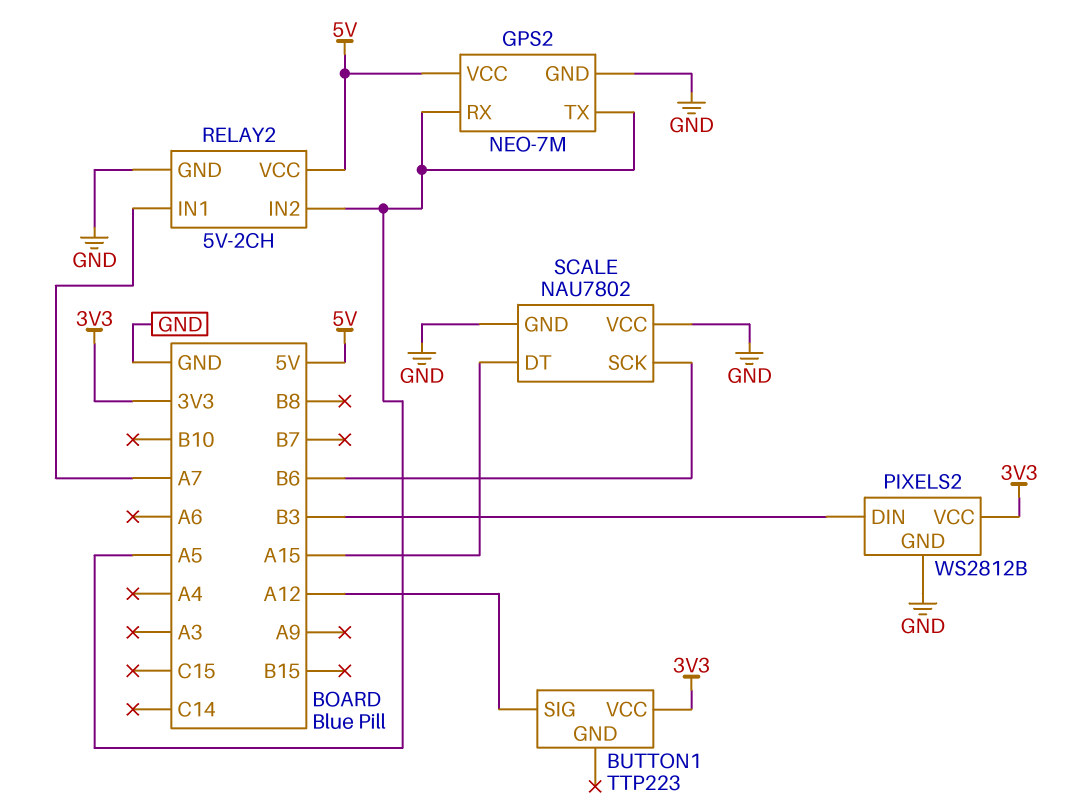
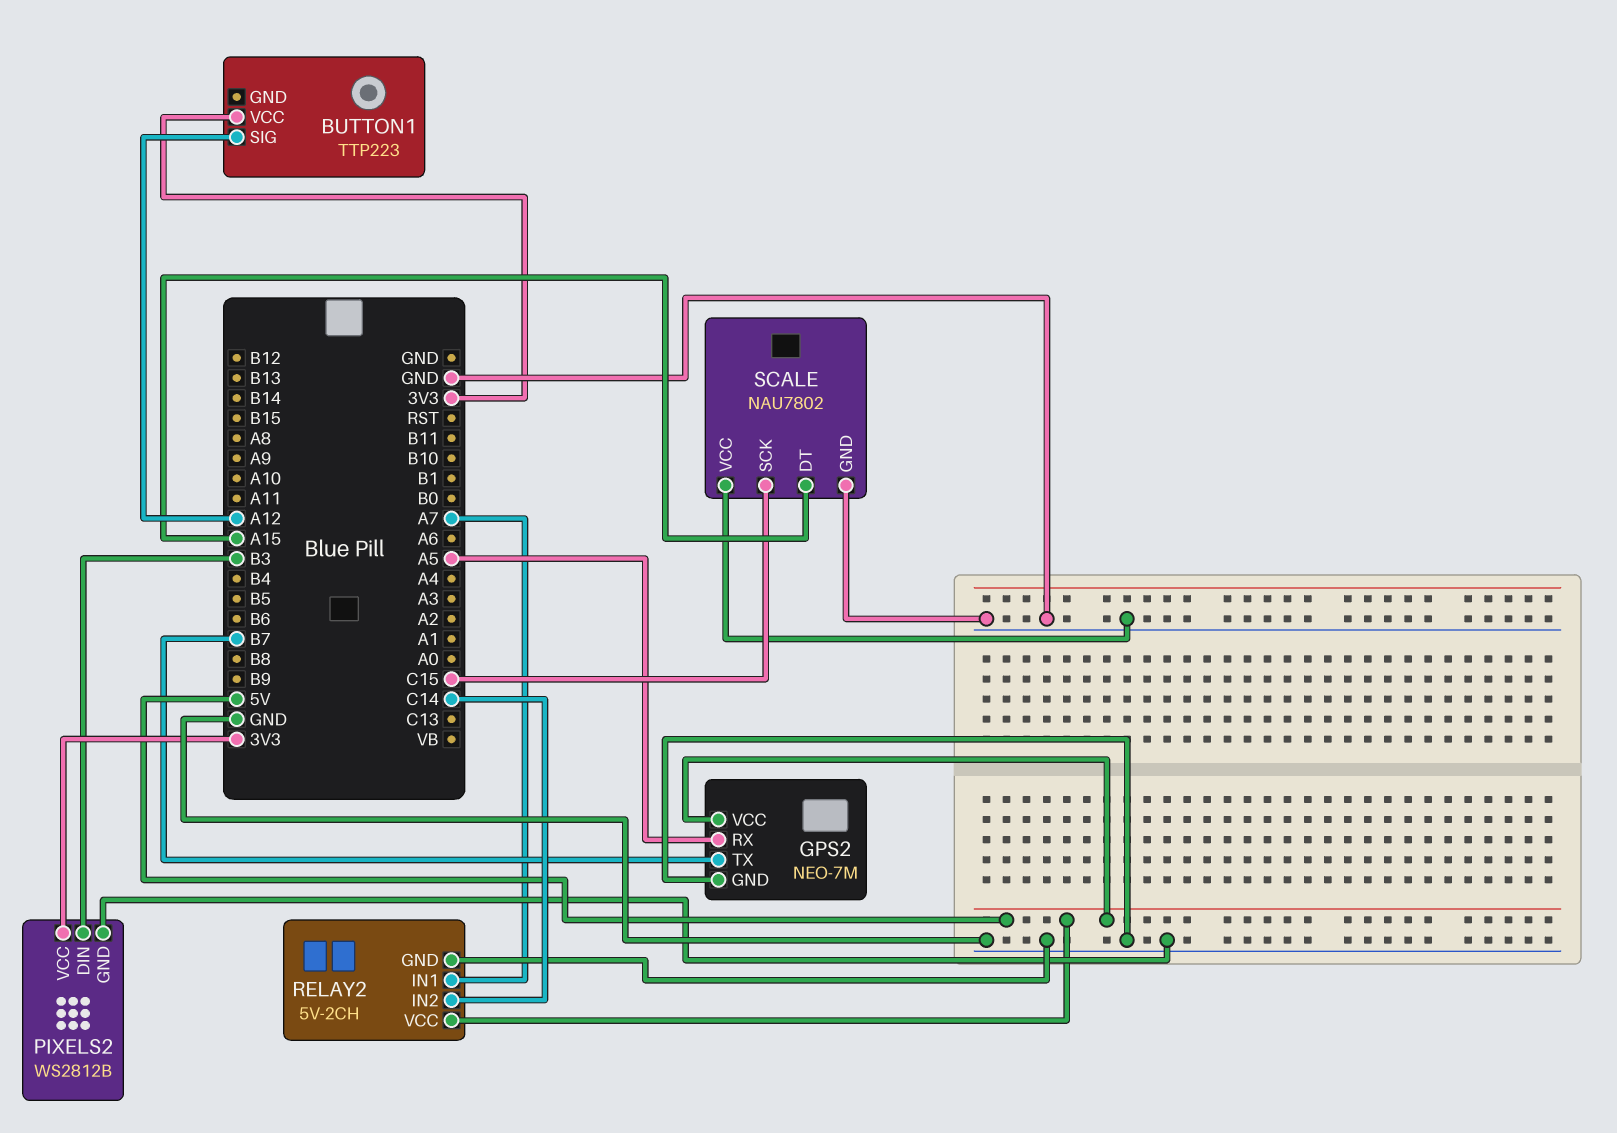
GPS2 pin TX: A5 -> B7
RELAY2 pin IN2: A5 -> C14
SCALE pin SCK: B6 -> C15

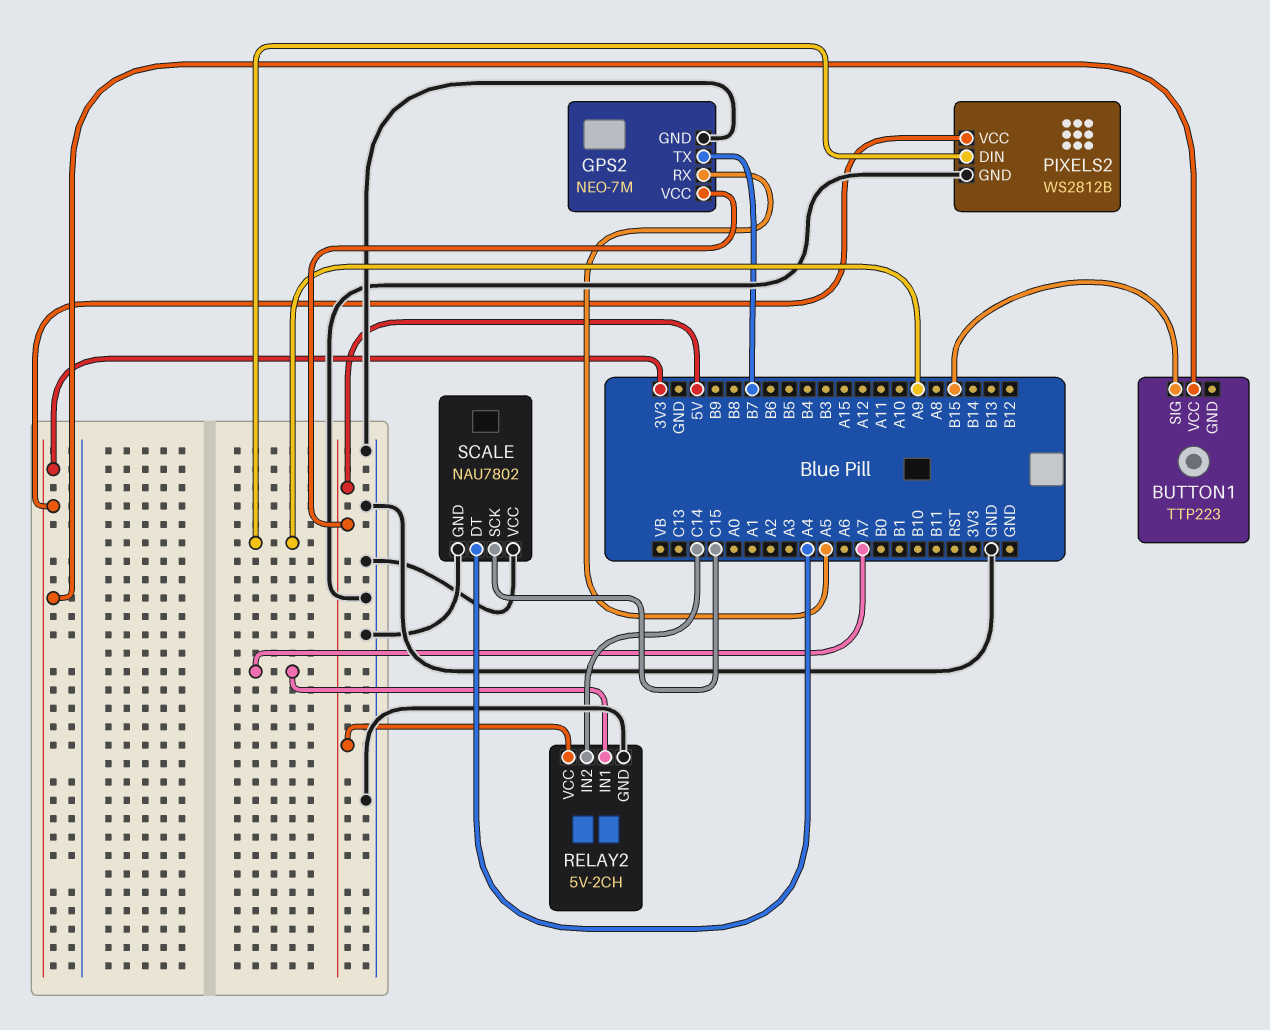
BUTTON1 pin SIG: A12 -> B15
PIXELS2 pin DIN: B3 -> A9
SCALE pin DT: A15 -> A4

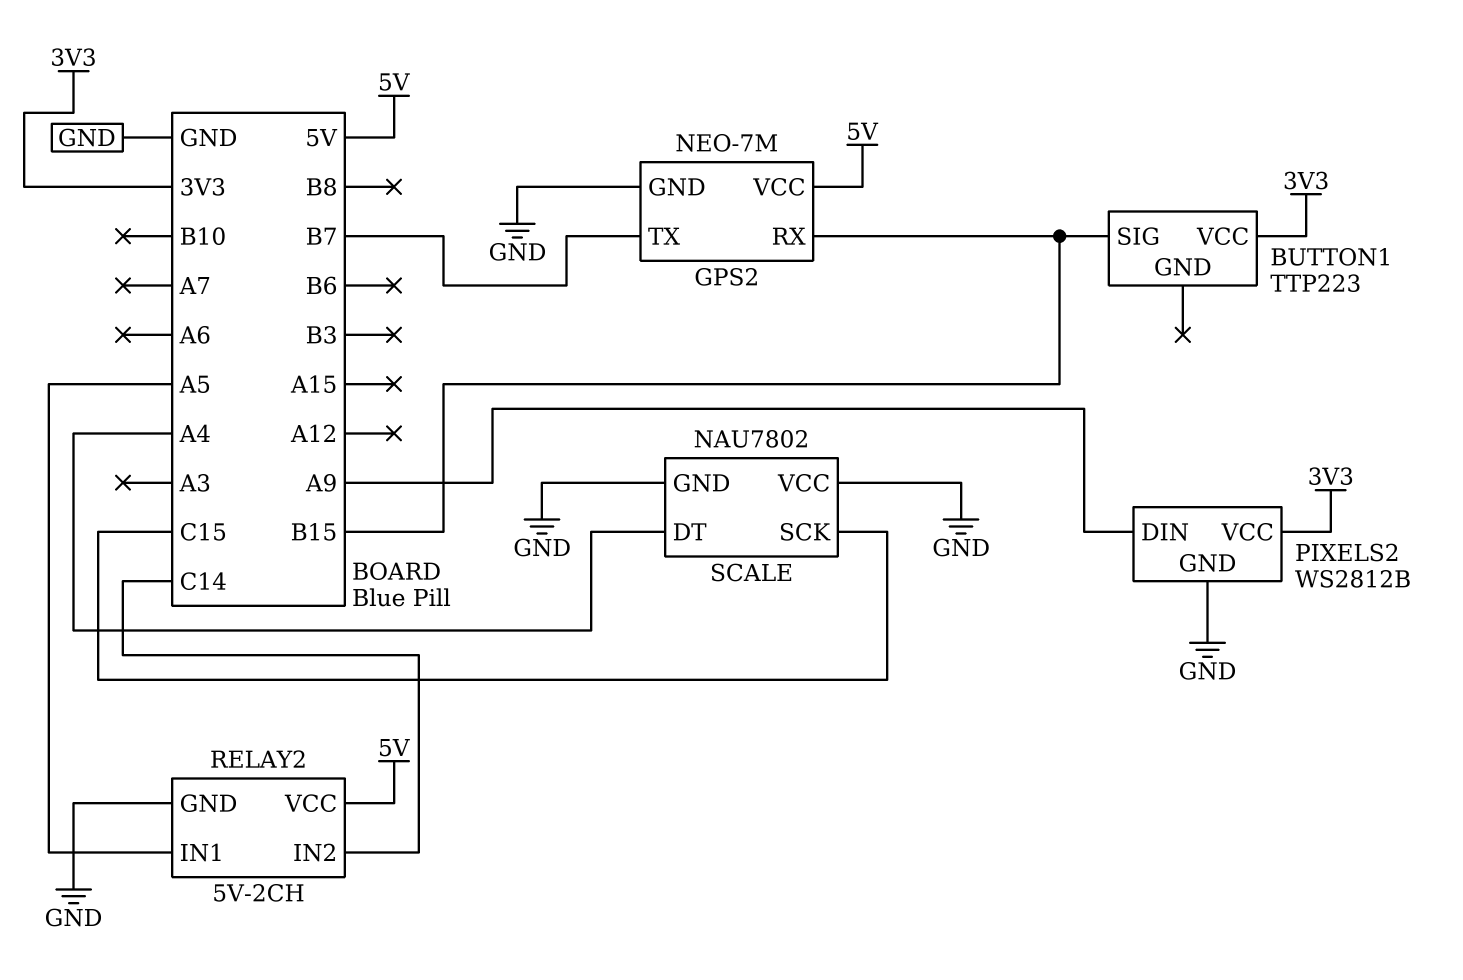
GPS2 pin RX: A5 -> B15
RELAY2 pin IN1: A7 -> A5

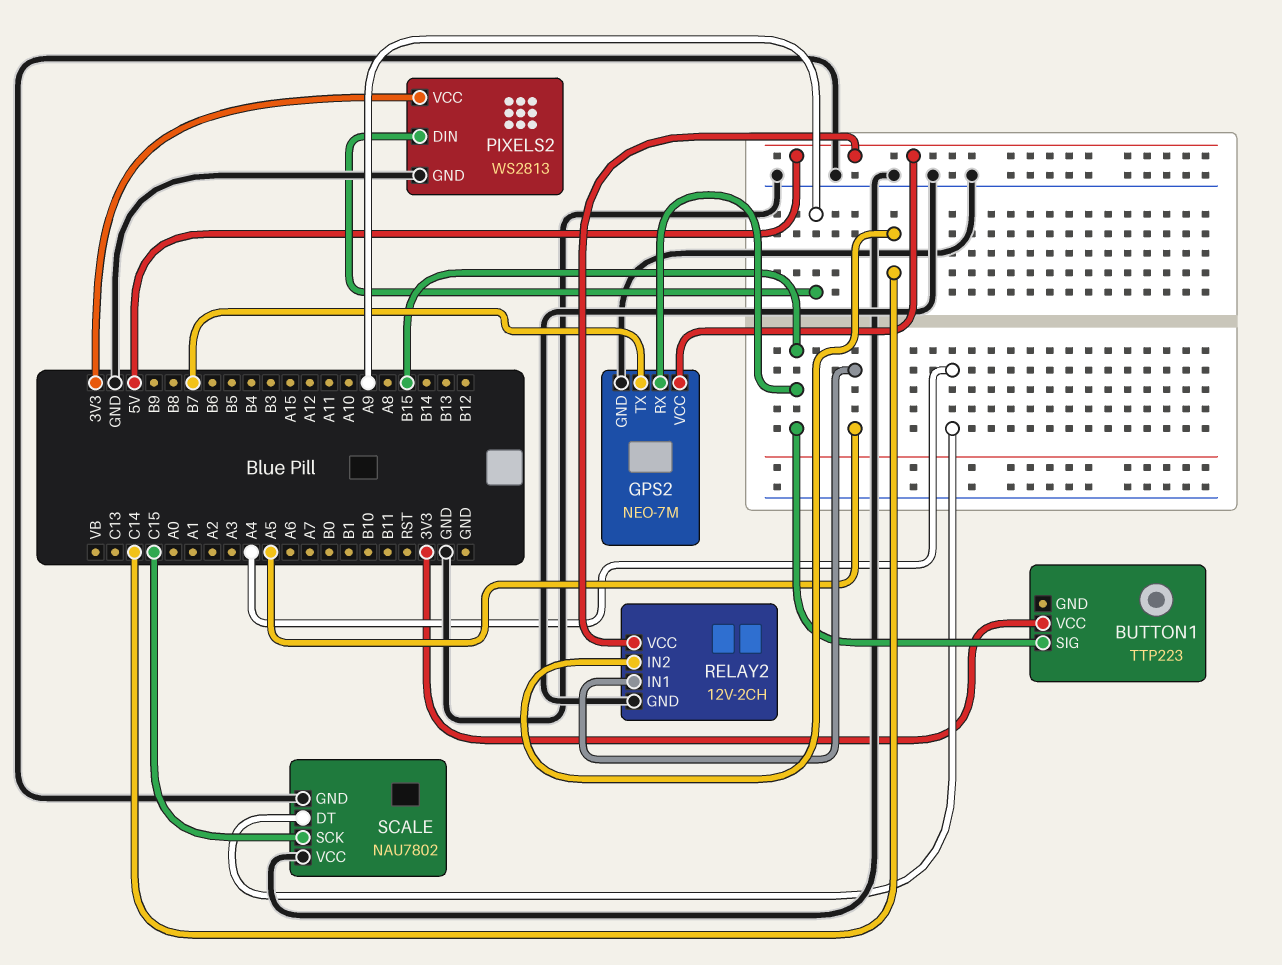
PIXELS2: WS2812B -> WS2813
RELAY2: 5V-2CH -> 12V-2CH

